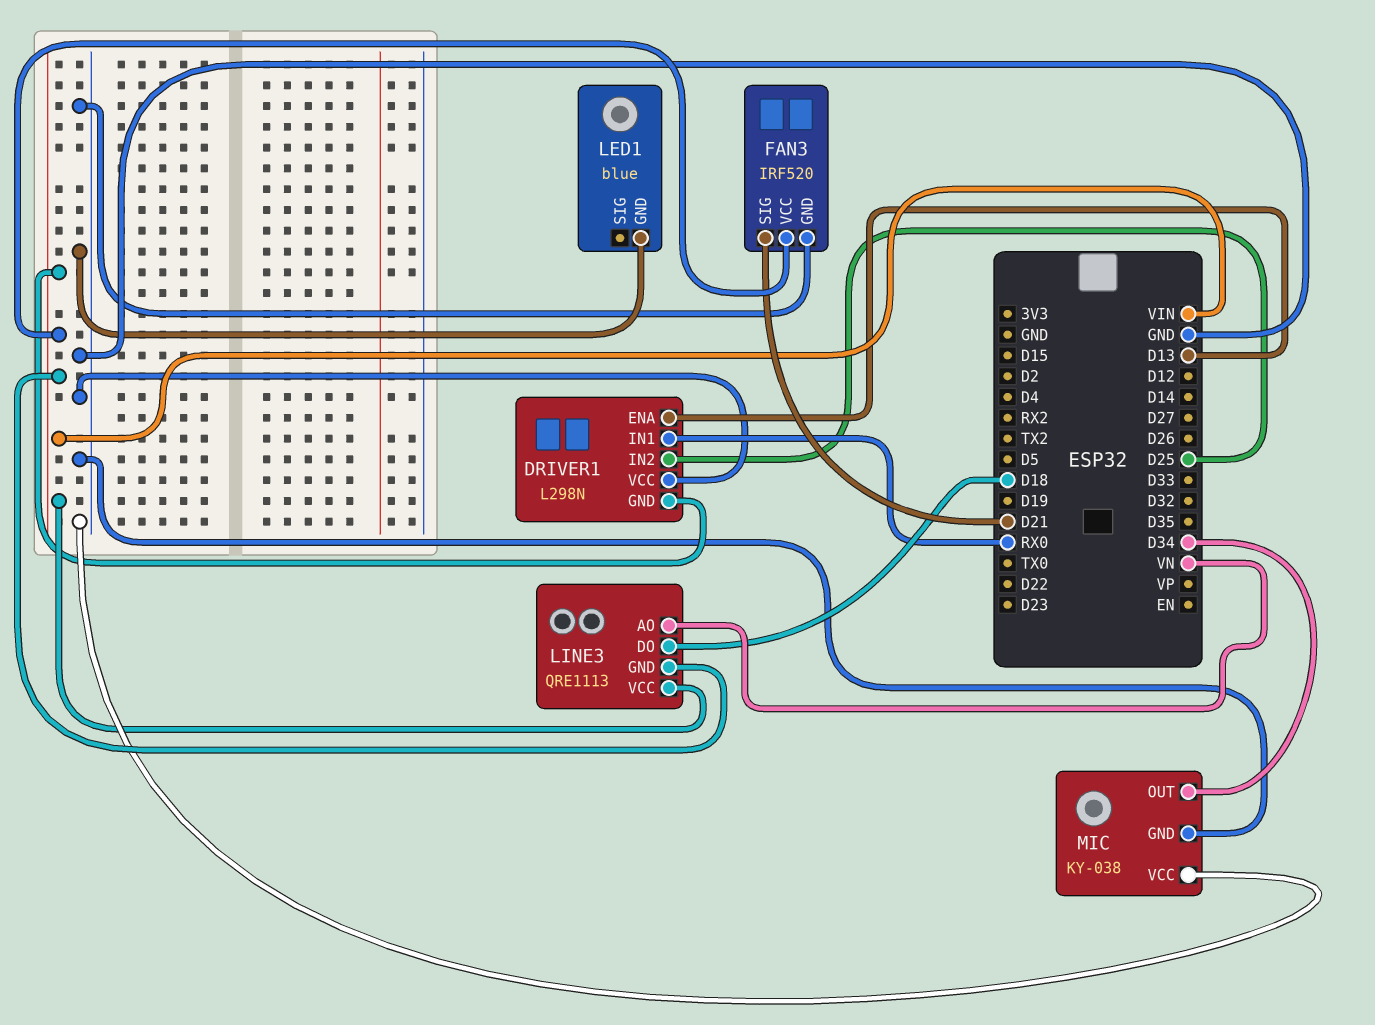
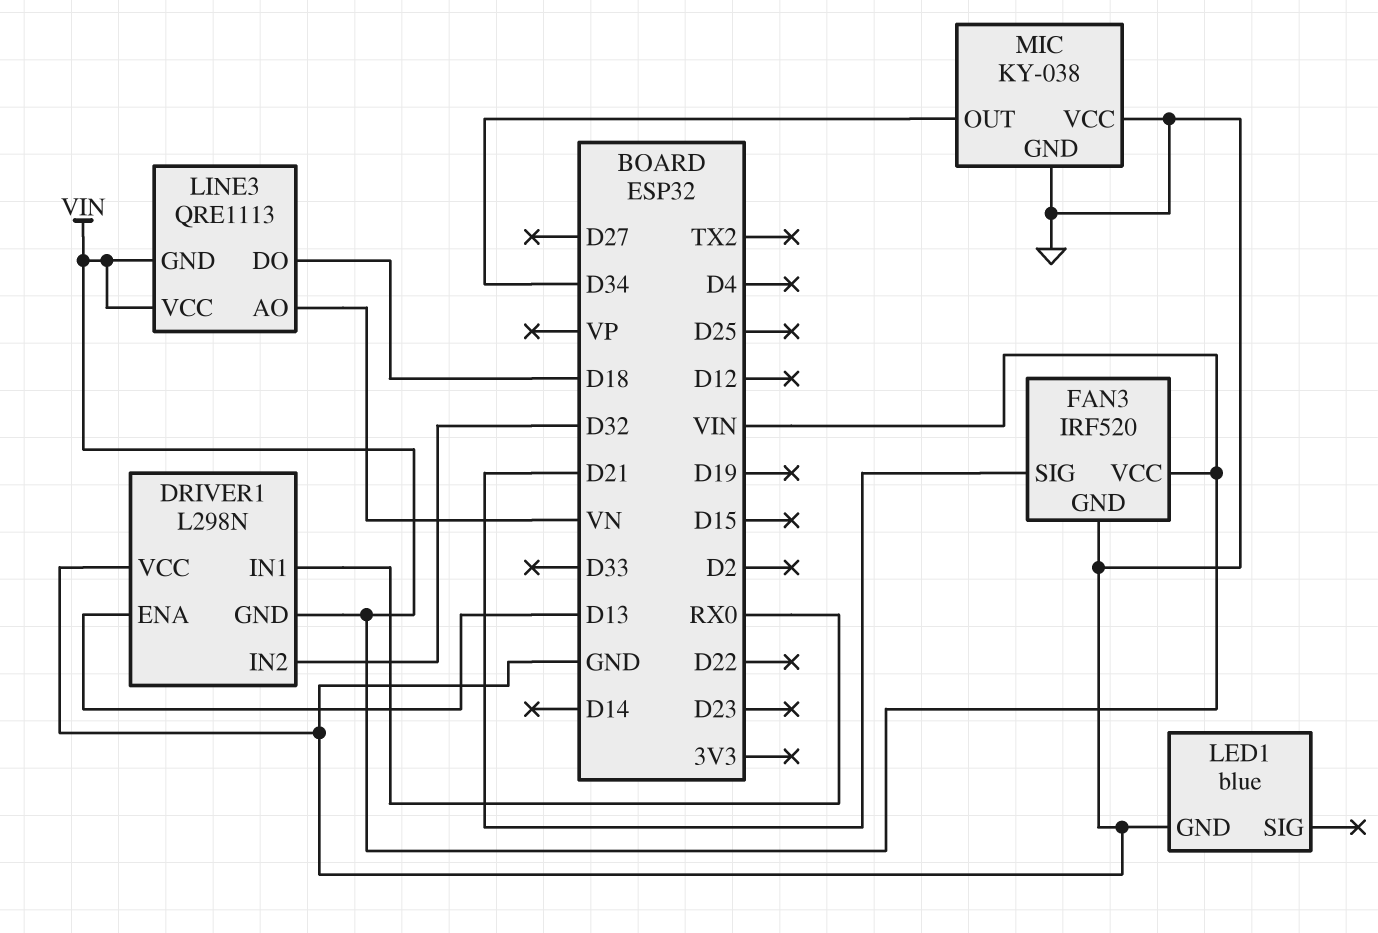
DRIVER1 pin IN2: D25 -> D32

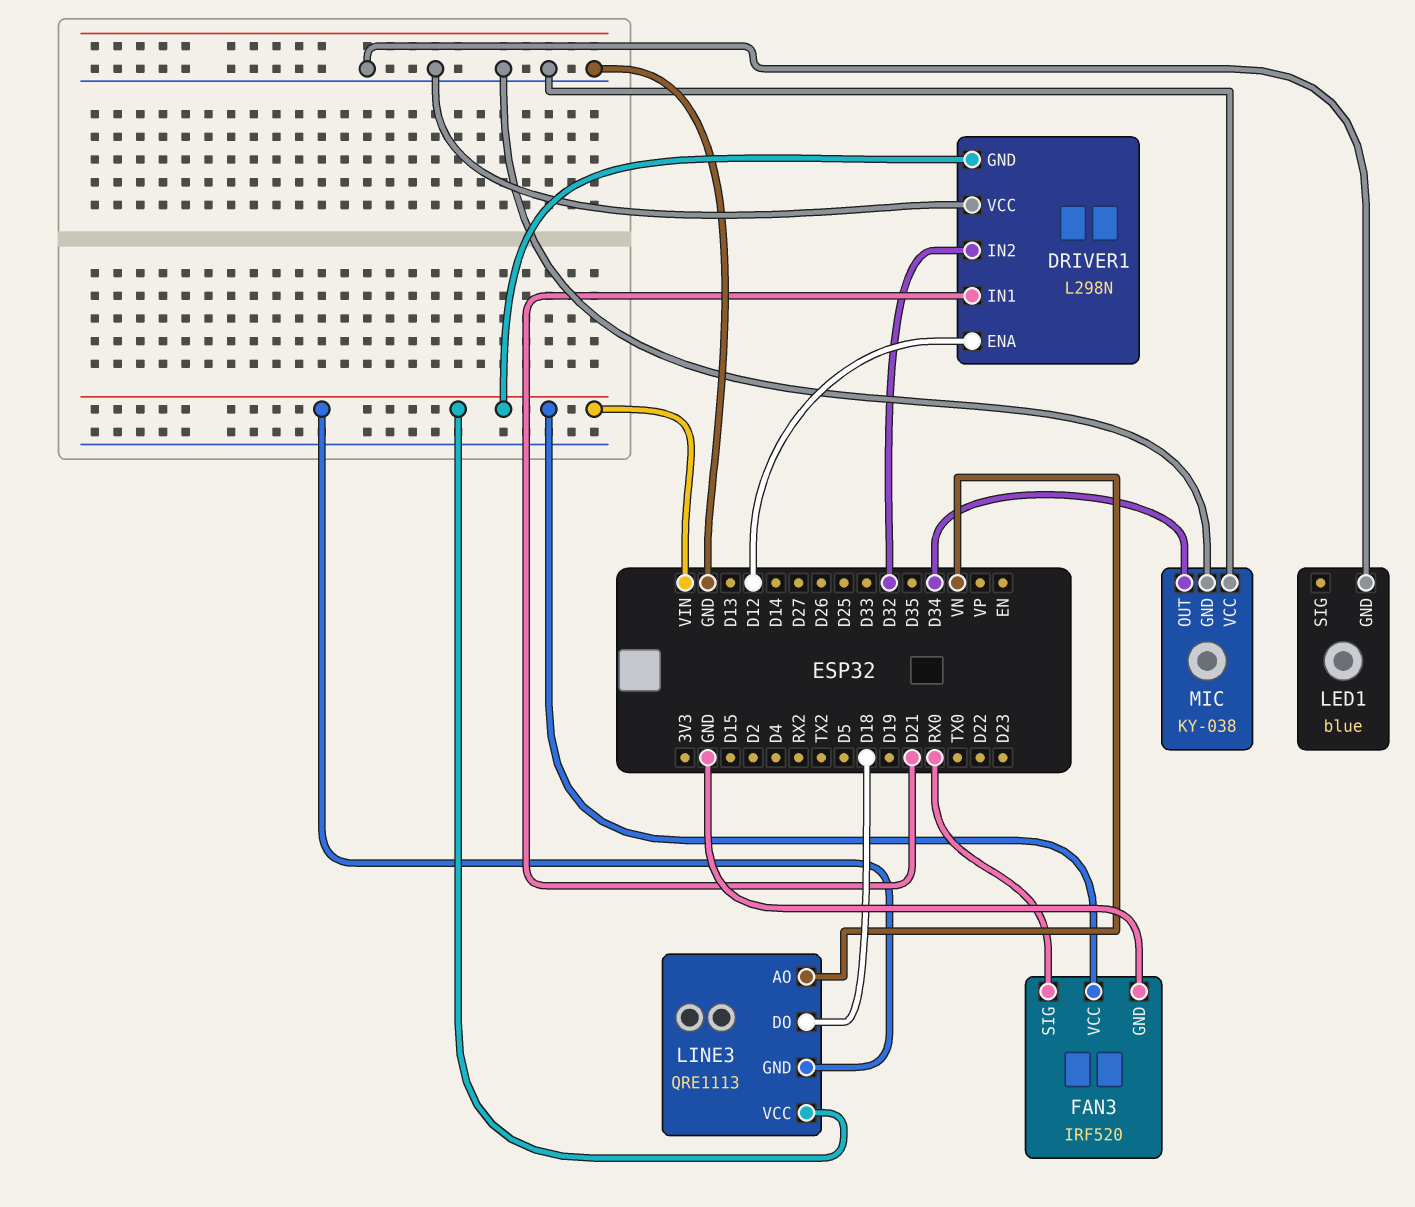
DRIVER1 pin ENA: D13 -> D12
DRIVER1 pin IN1: RX0 -> D21
FAN3 pin SIG: D21 -> RX0

